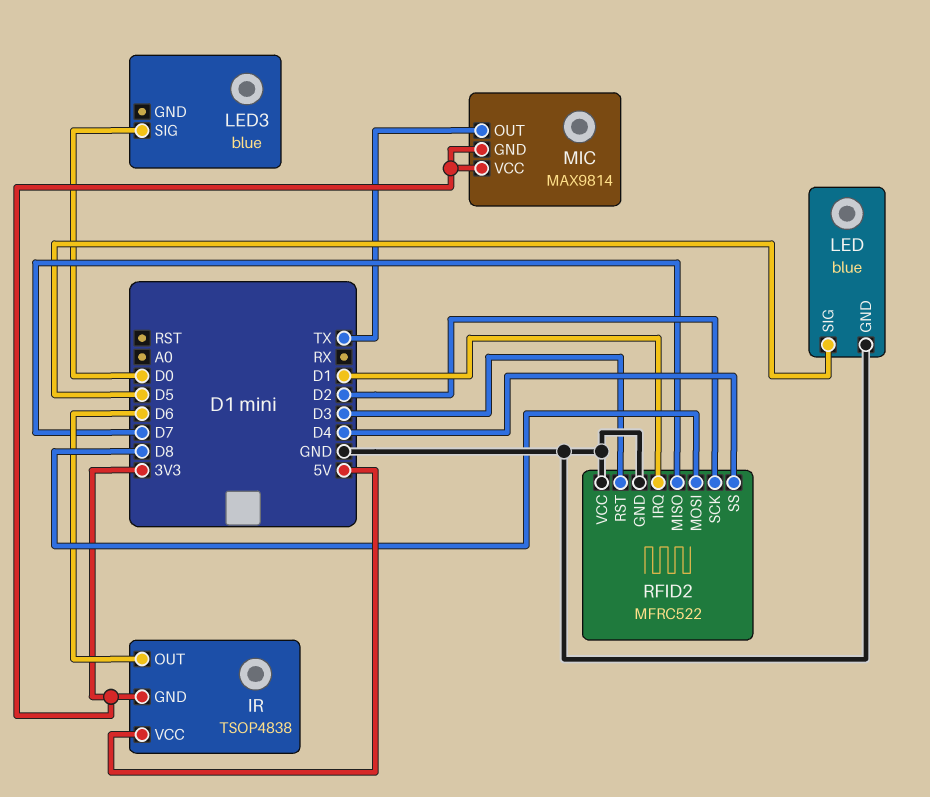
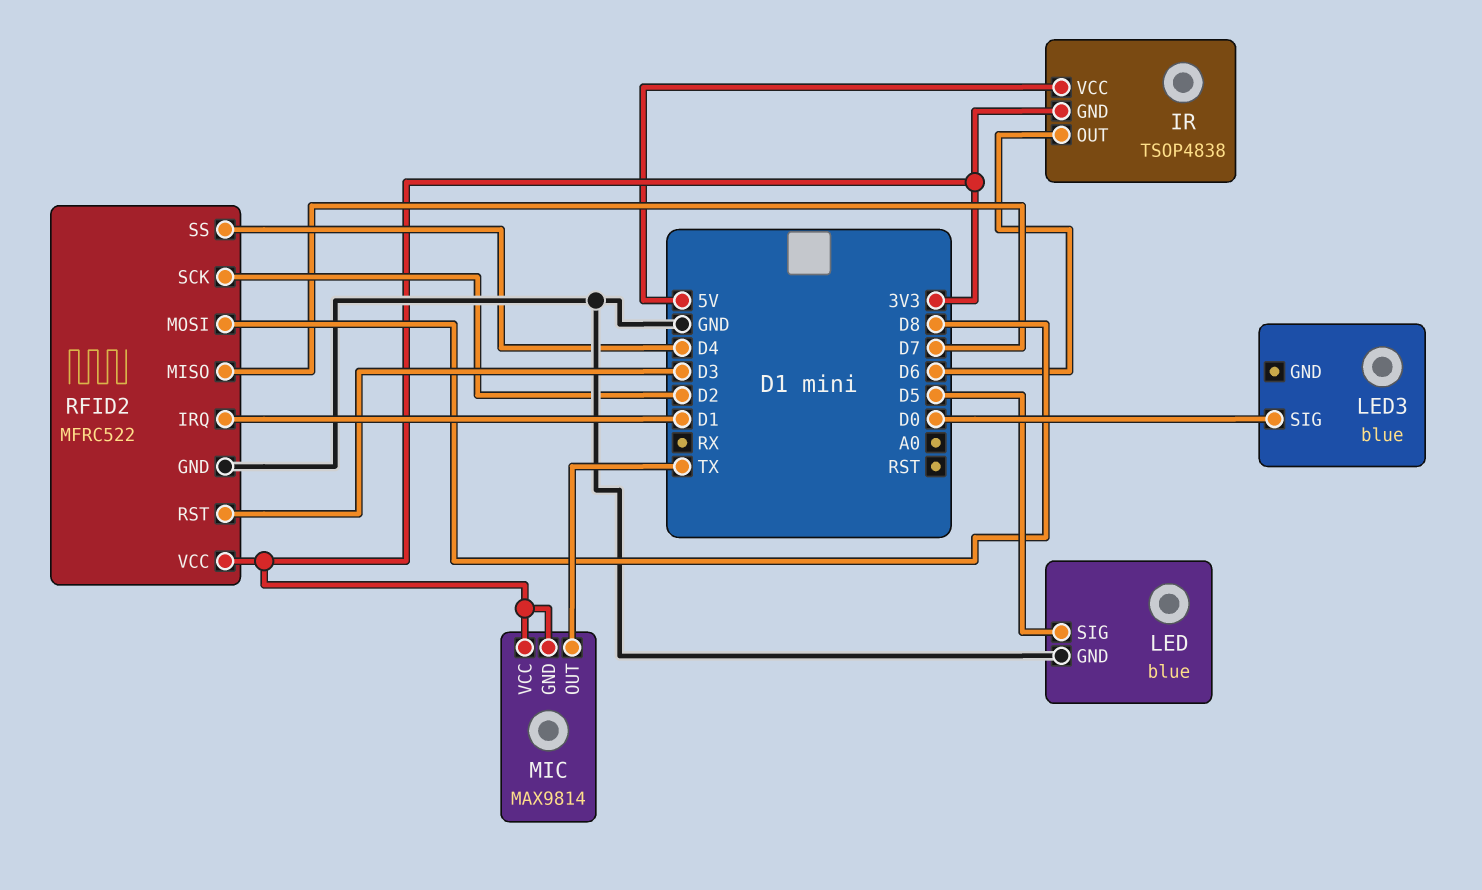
RFID2 pin VCC: GND -> 3V3

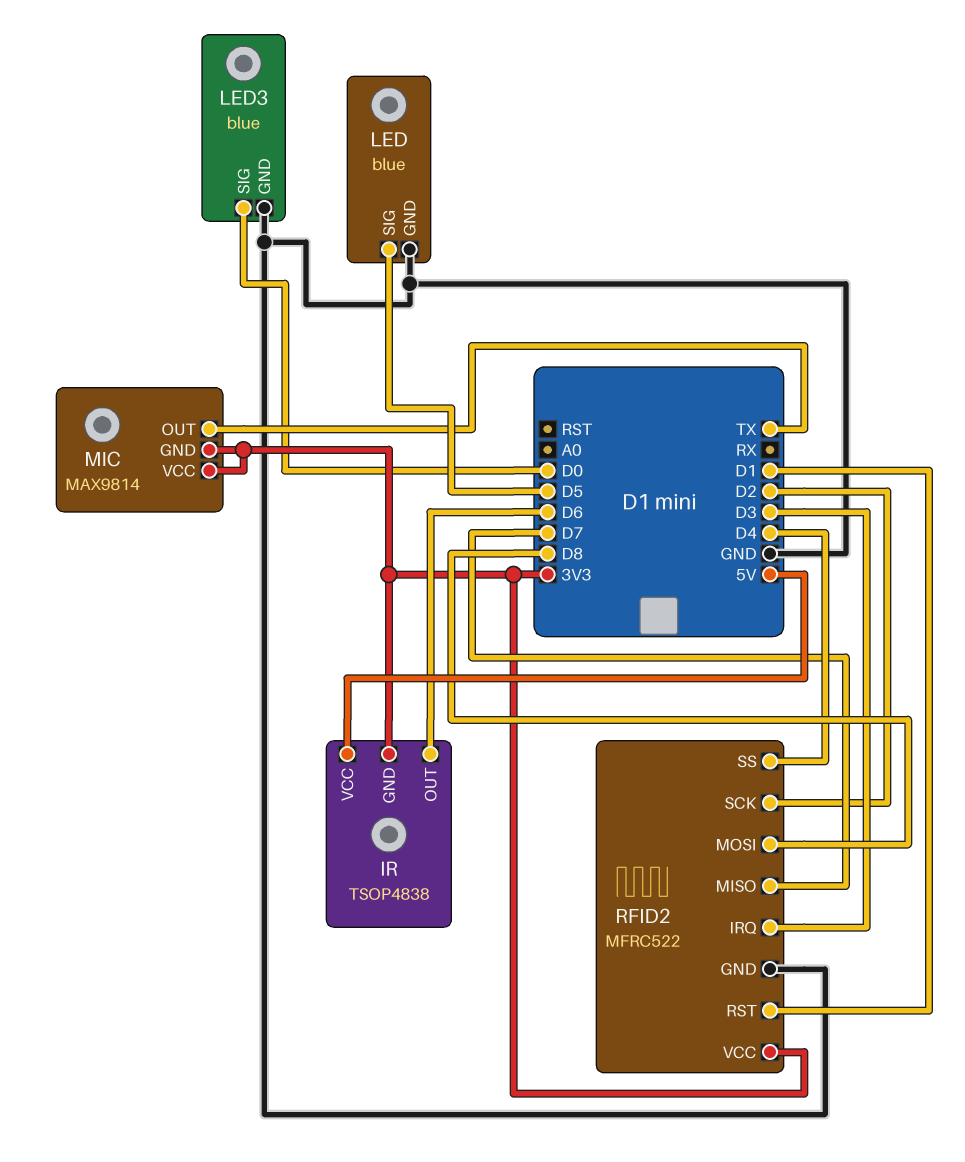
LED3 pin GND: none -> GND
RFID2 pin IRQ: D1 -> D3
RFID2 pin RST: D3 -> D1

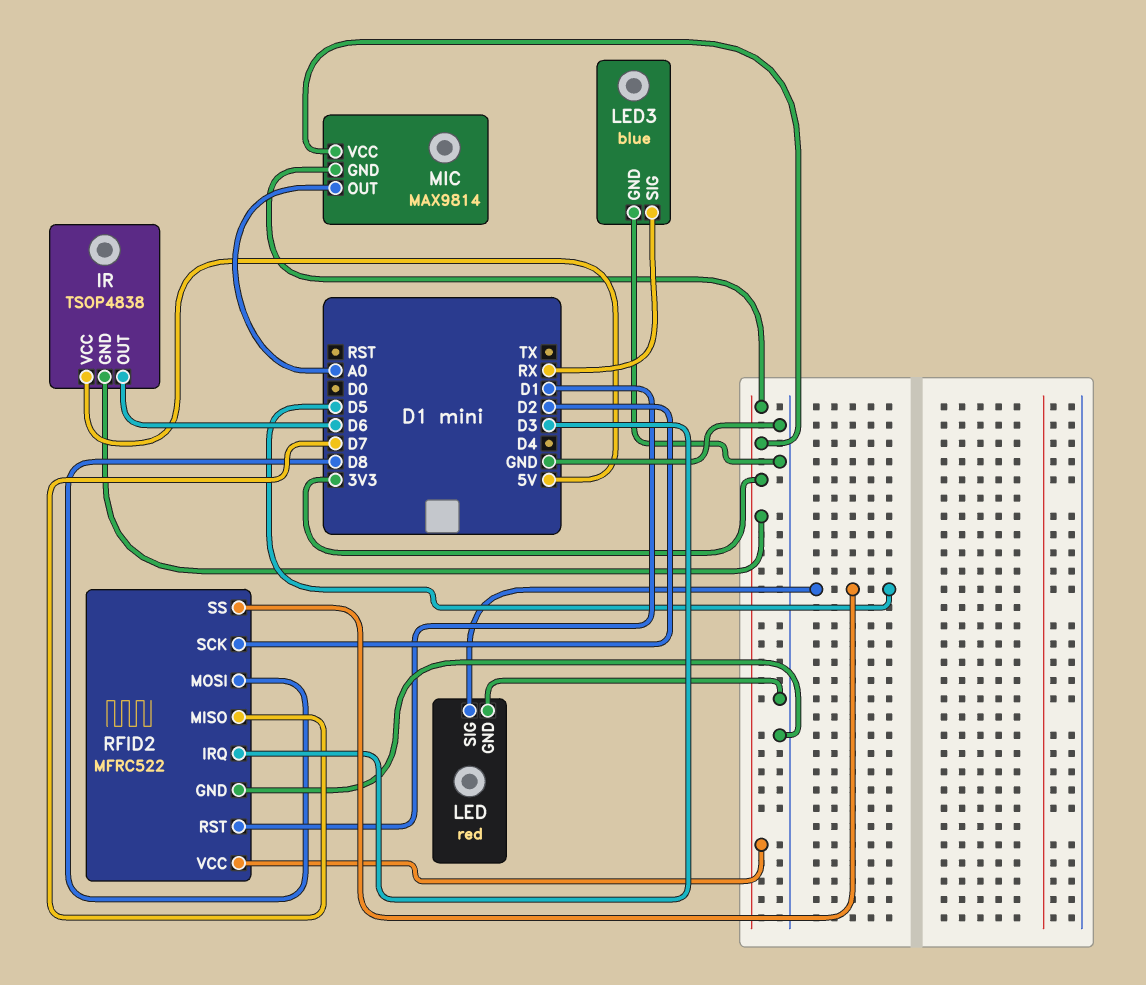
LED: blue -> red
LED3 pin SIG: D0 -> RX
MIC pin OUT: TX -> A0
RFID2 pin SS: D4 -> D5

